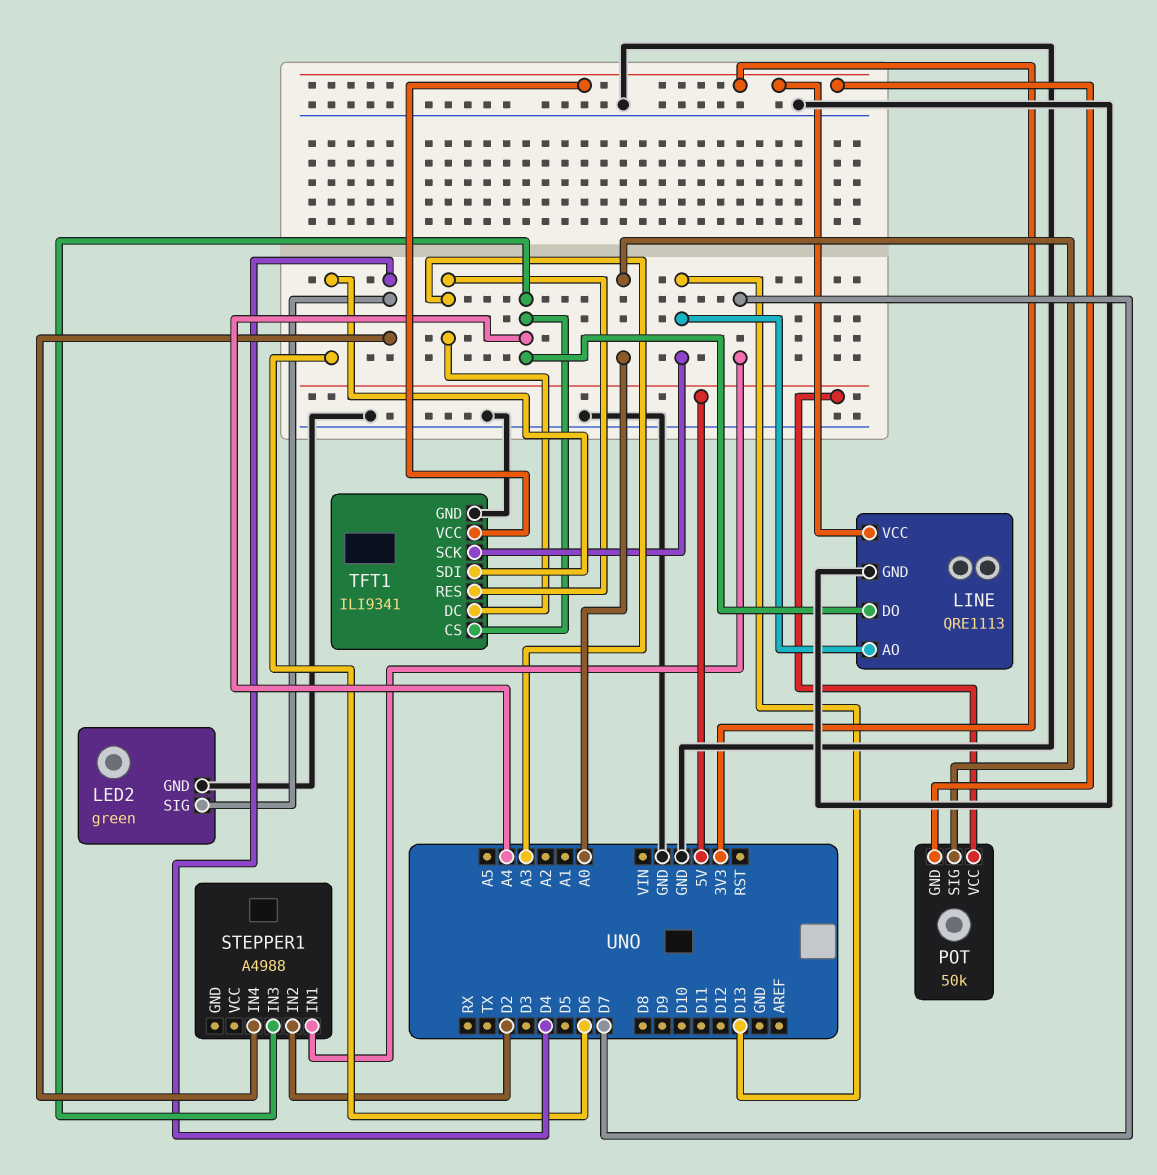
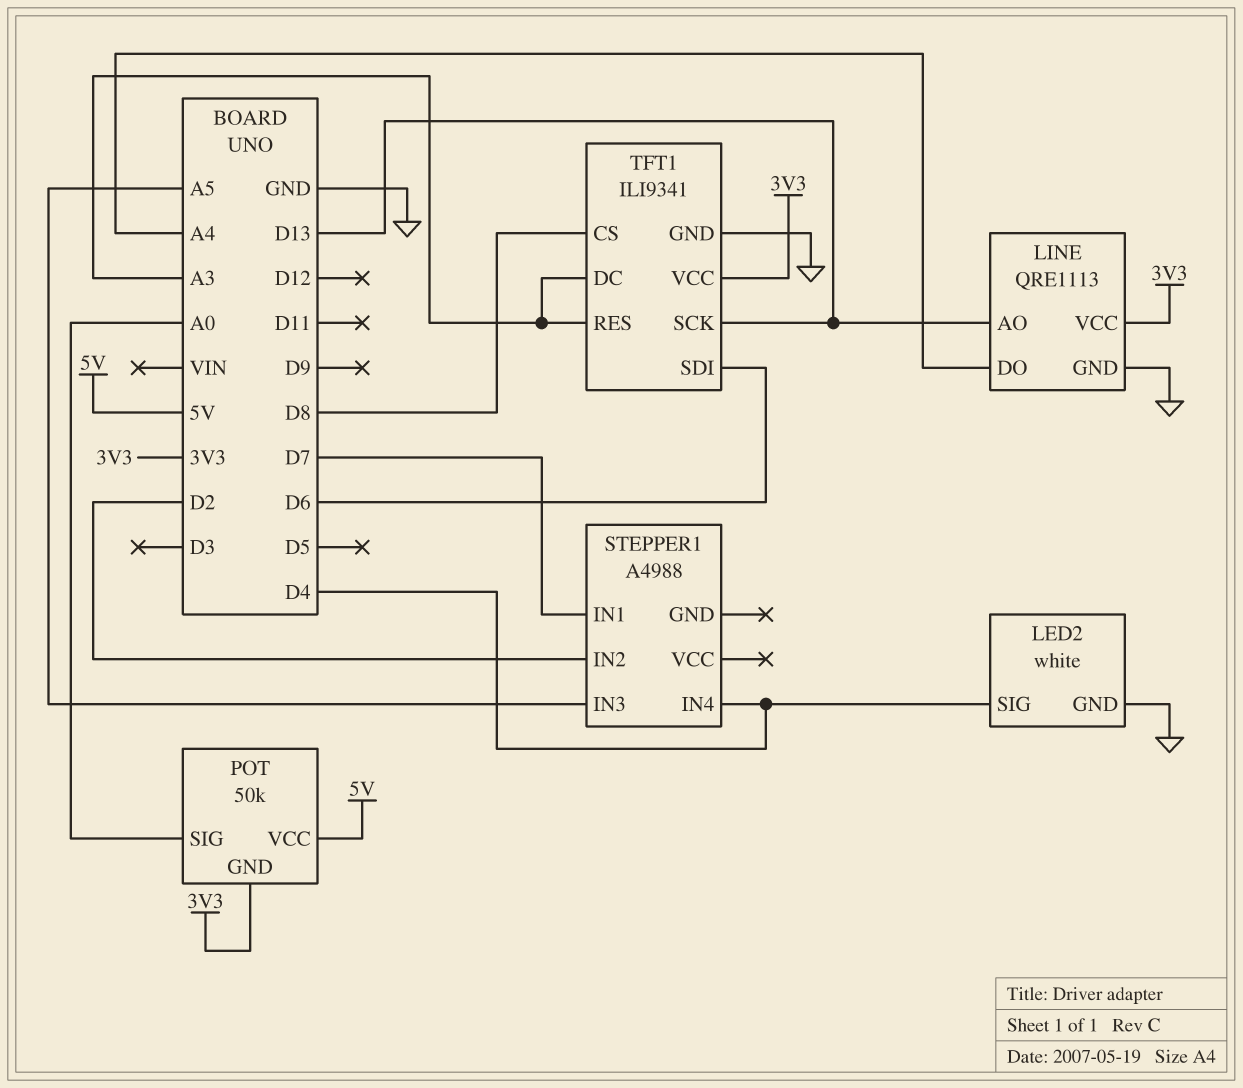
LED2: green -> white
STEPPER1 pin IN3: A4 -> A5
TFT1 pin CS: A4 -> D8

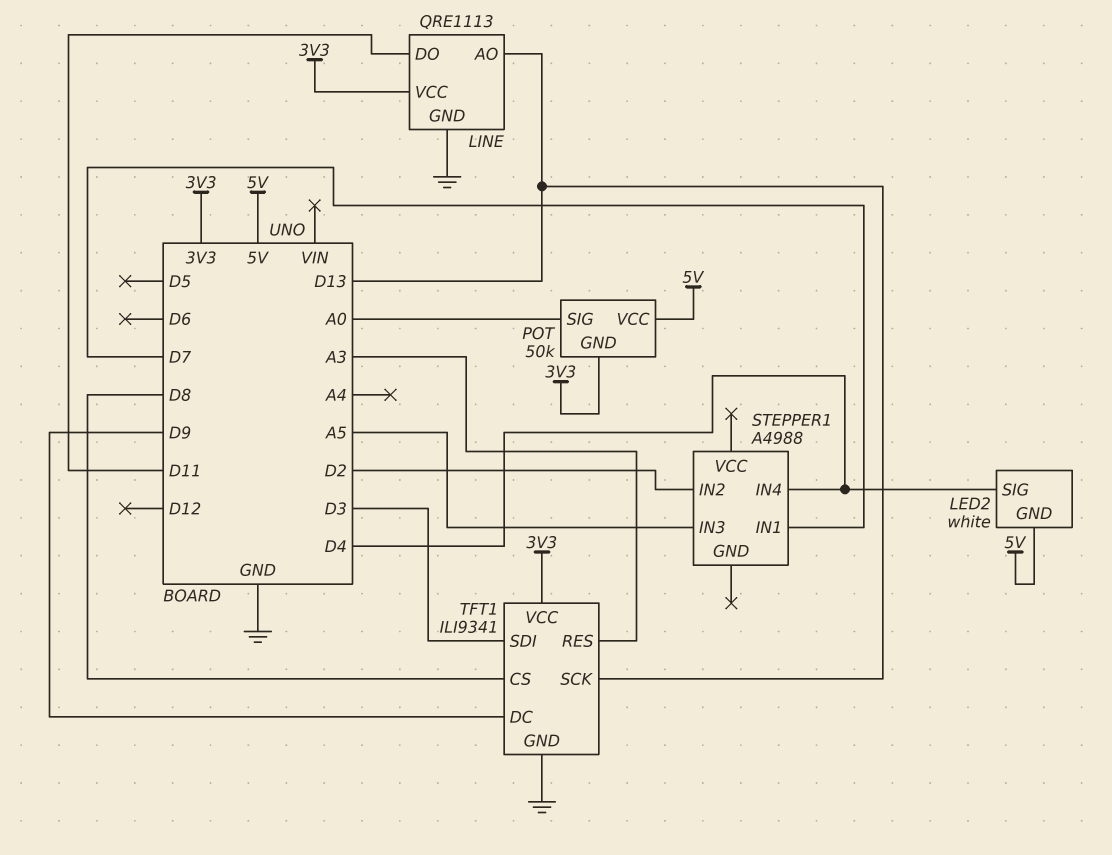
LED2 pin GND: GND -> 5V
LINE pin DO: A4 -> D11
TFT1 pin DC: A3 -> D9
TFT1 pin SDI: D6 -> D3

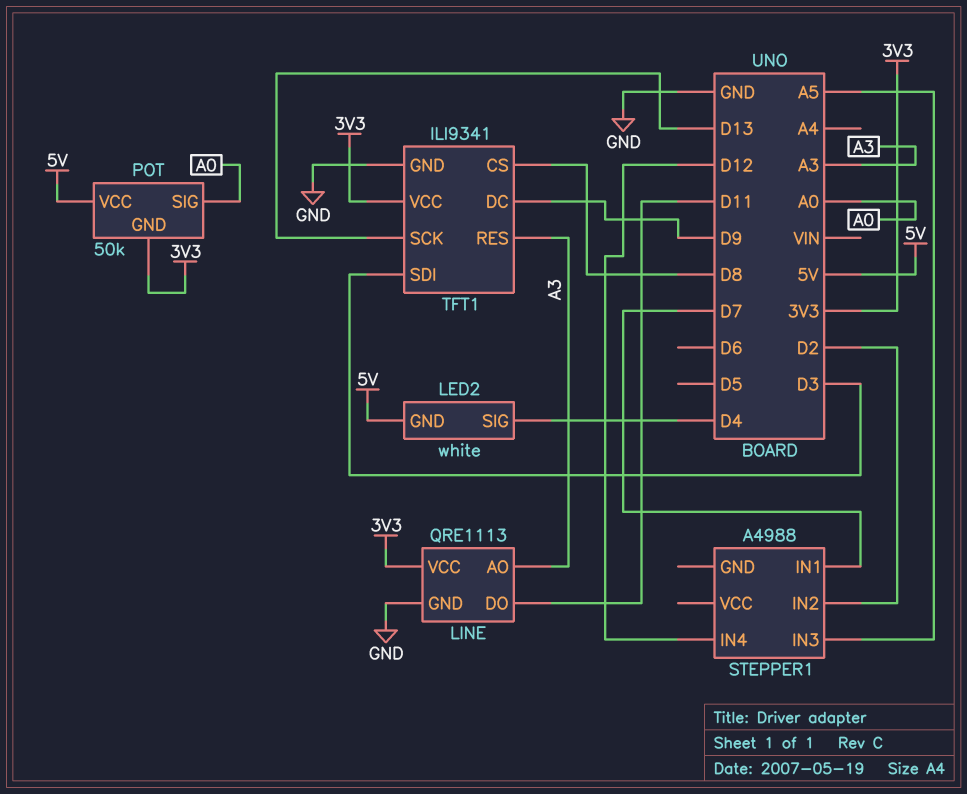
LINE pin AO: D13 -> A3
STEPPER1 pin IN4: D4 -> D12

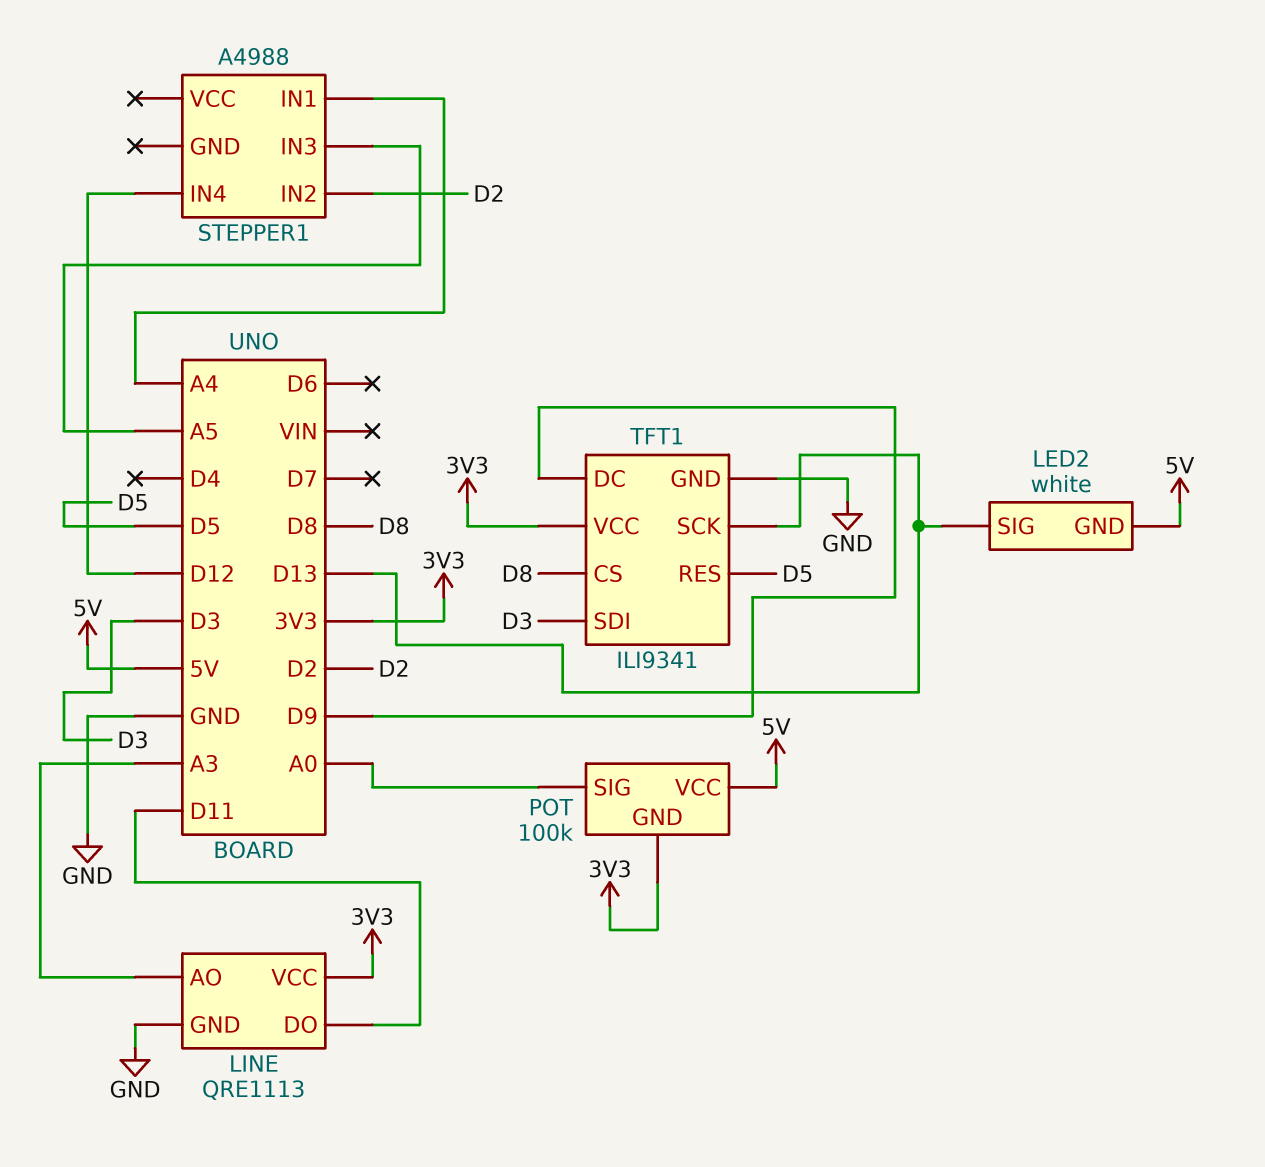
LED2 pin SIG: D4 -> D13
POT: 50k -> 100k
STEPPER1 pin IN1: D7 -> A4
TFT1 pin RES: A3 -> D5

